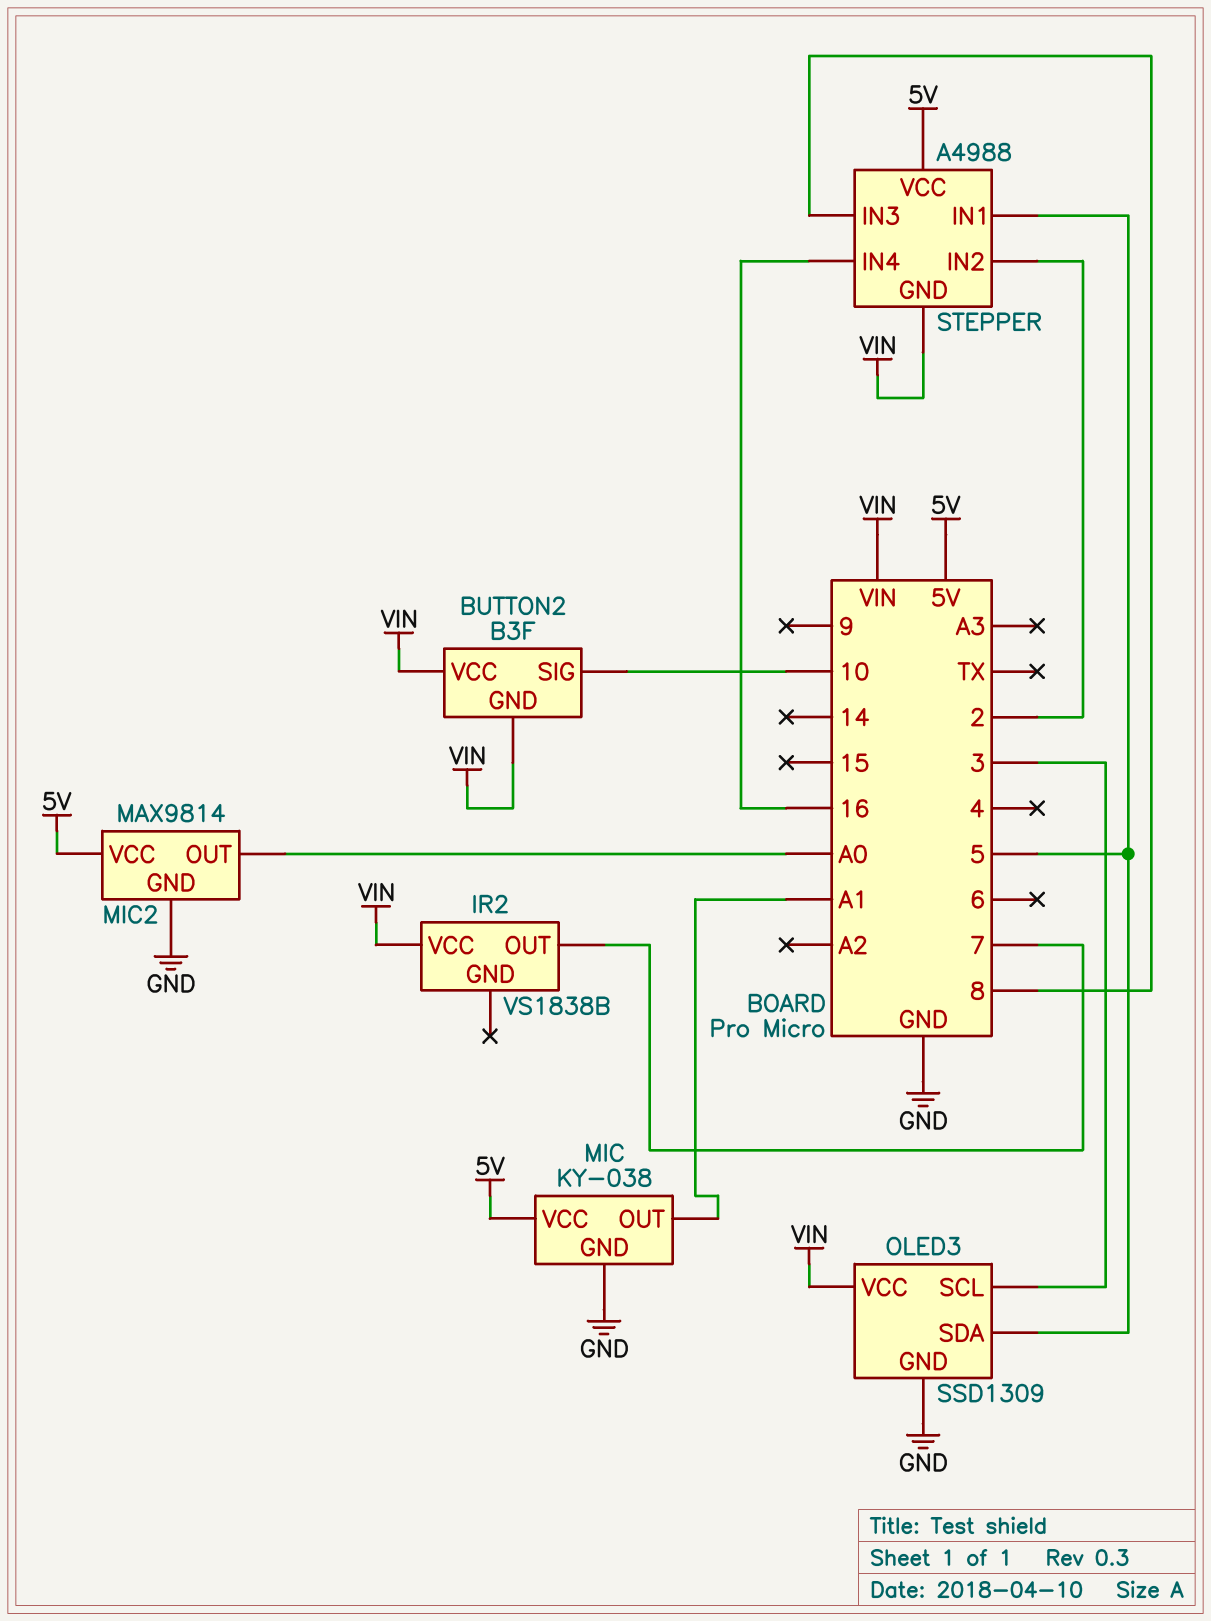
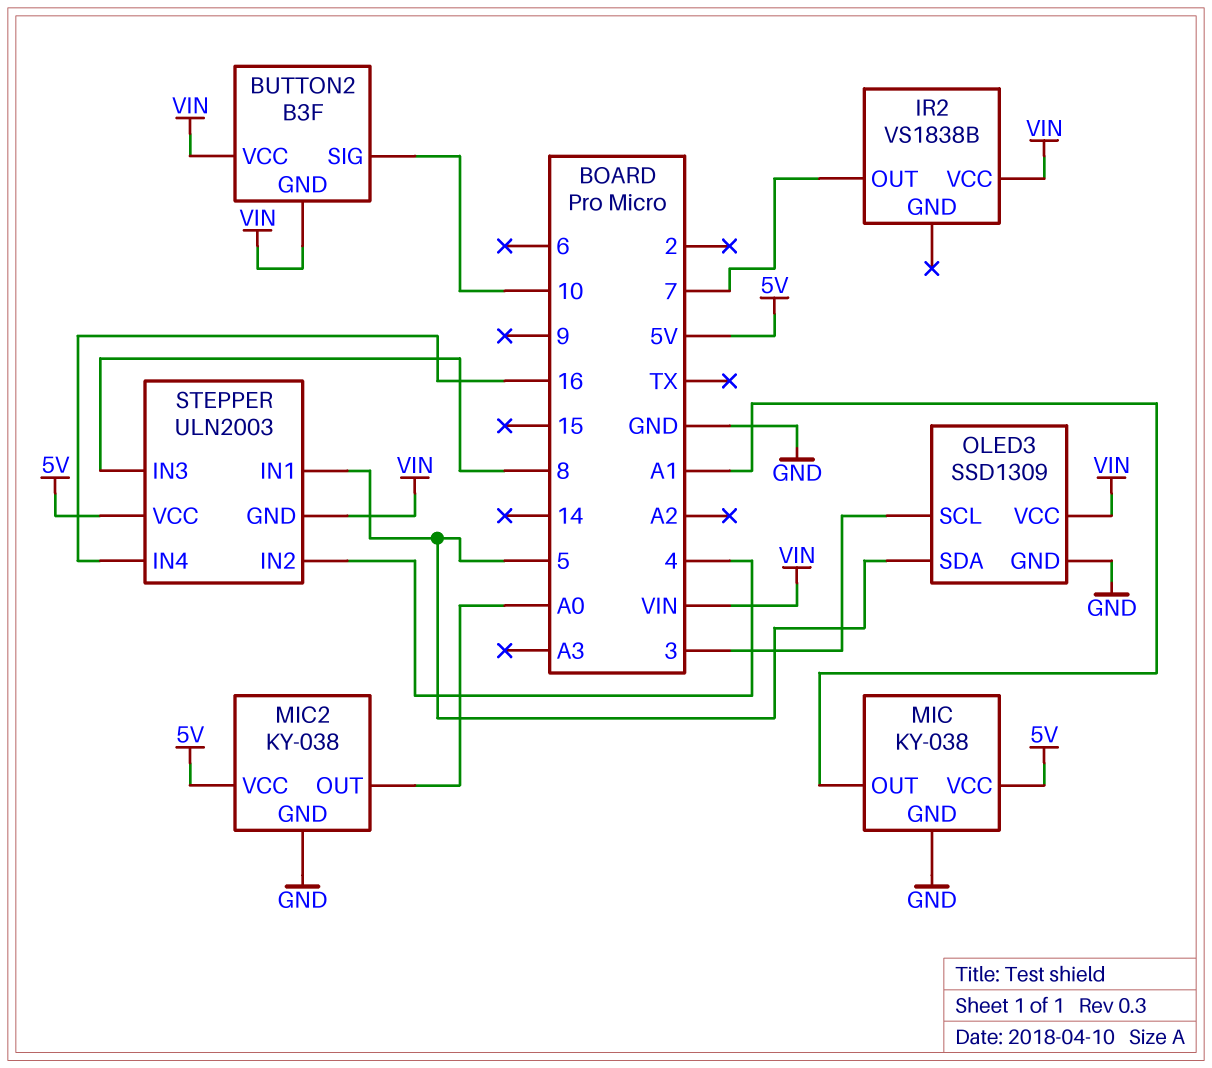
MIC2: MAX9814 -> KY-038
STEPPER: A4988 -> ULN2003
STEPPER pin IN2: 2 -> 4

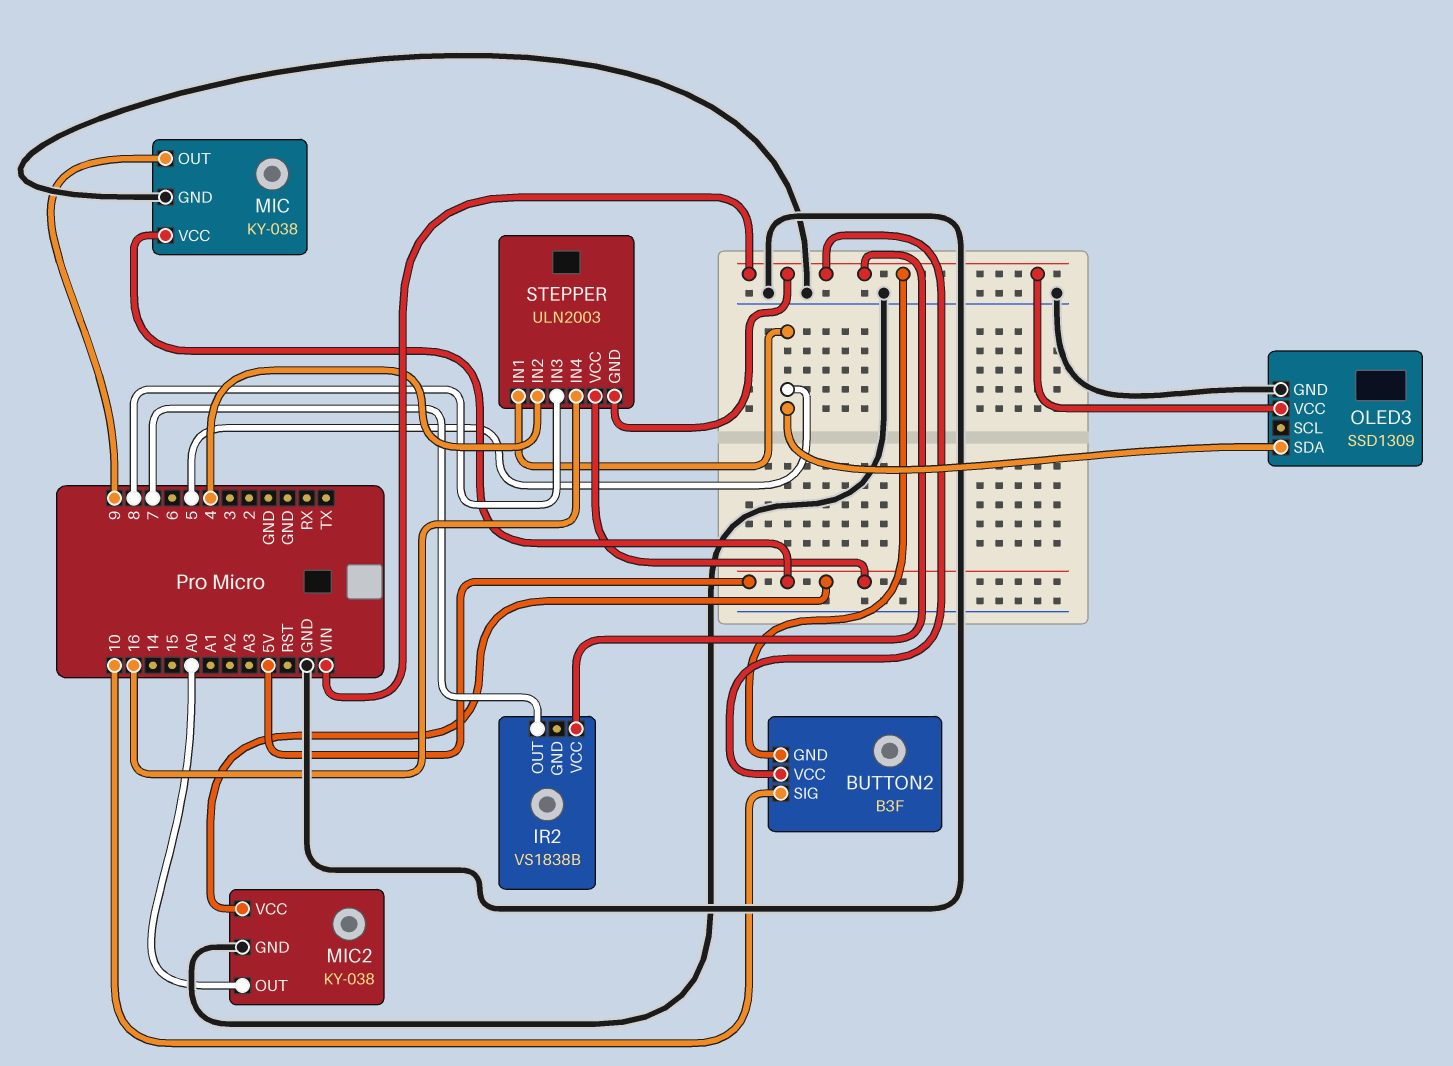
MIC pin OUT: A1 -> 9
OLED3 pin SCL: 3 -> none

